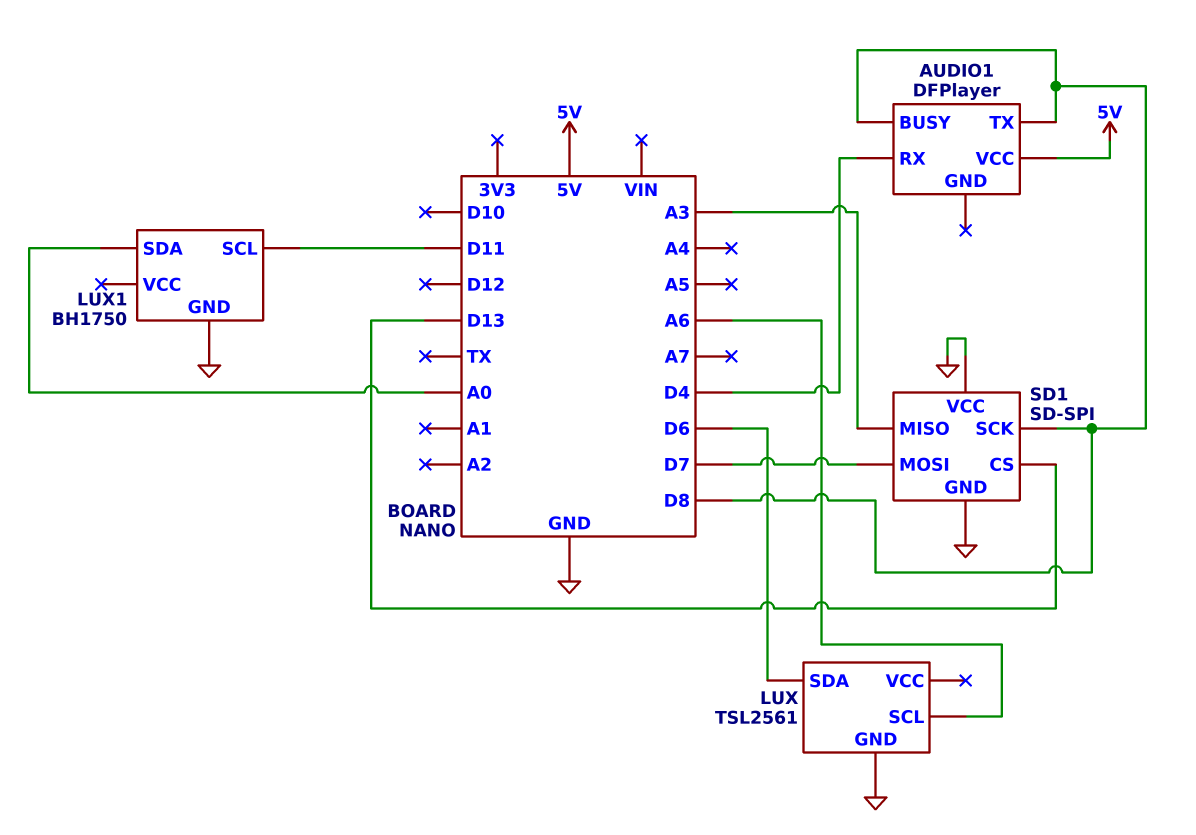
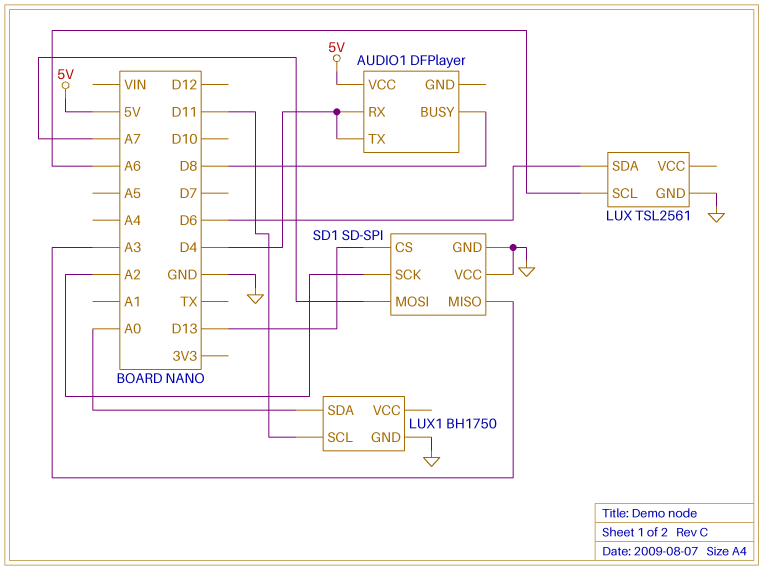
AUDIO1 pin TX: D8 -> D4
SD1 pin MOSI: D7 -> A7
SD1 pin SCK: D8 -> A2

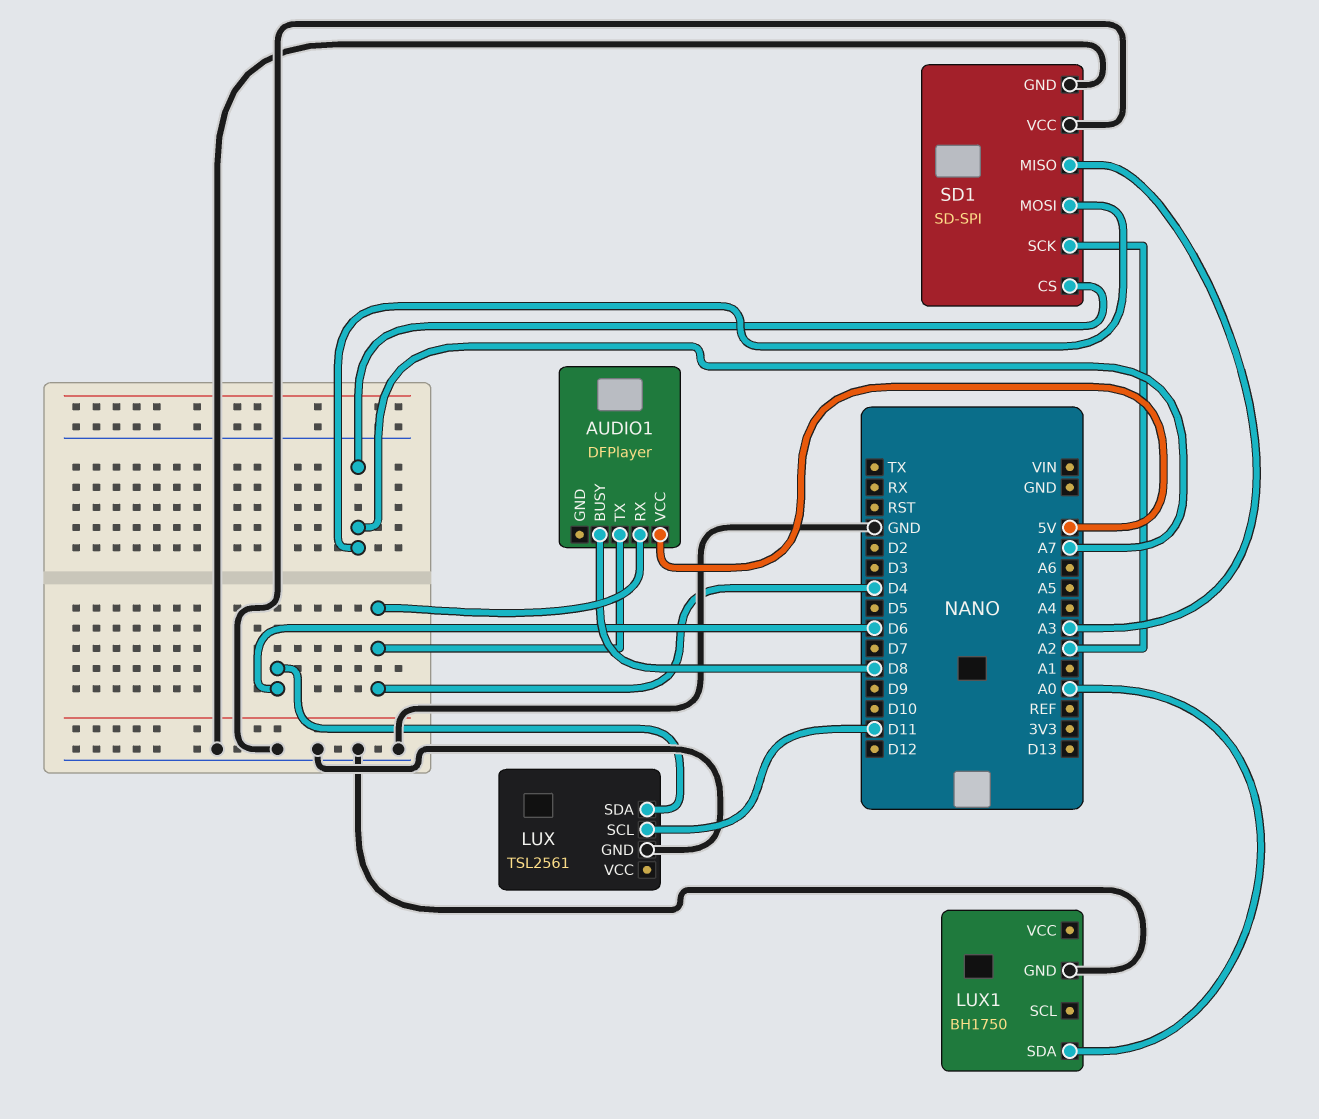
LUX pin SCL: A6 -> D11
LUX1 pin SCL: D11 -> none
SD1 pin CS: D13 -> A7

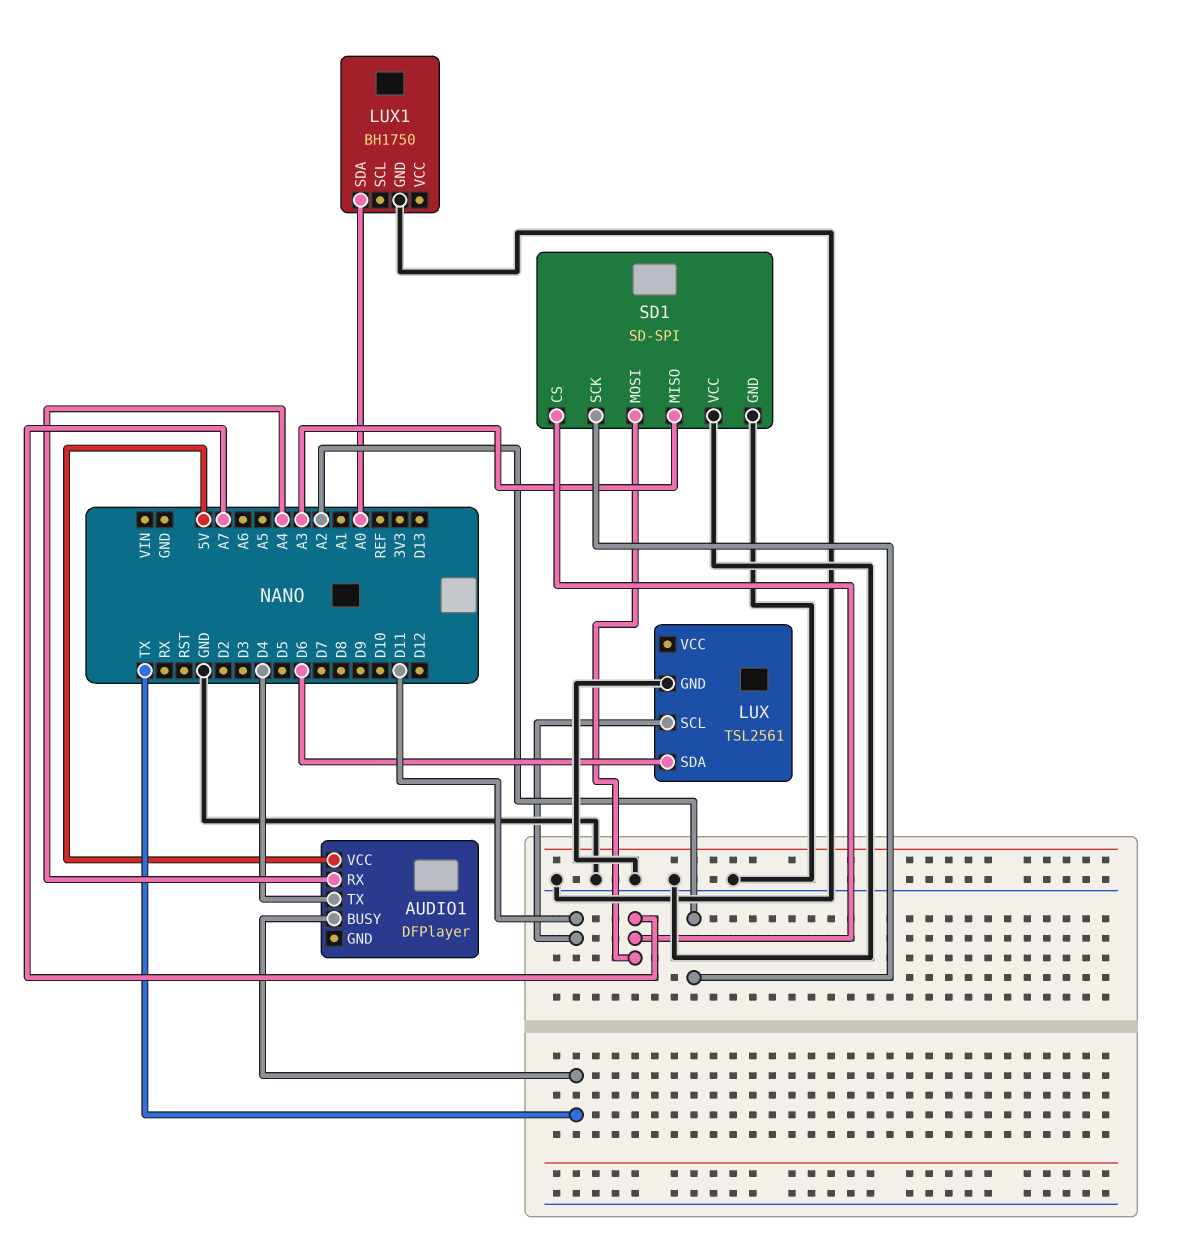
AUDIO1 pin BUSY: D8 -> TX
AUDIO1 pin RX: D4 -> A4

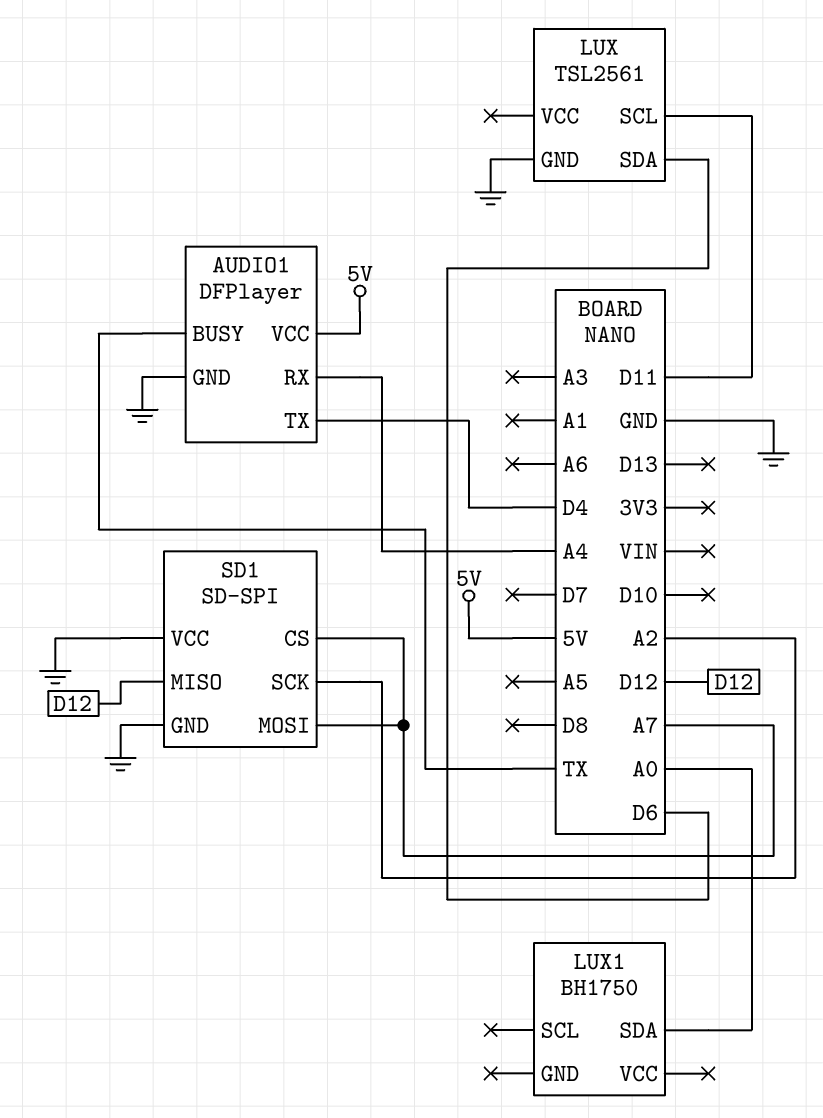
AUDIO1 pin GND: none -> GND
LUX1 pin GND: GND -> none
SD1 pin MISO: A3 -> D12

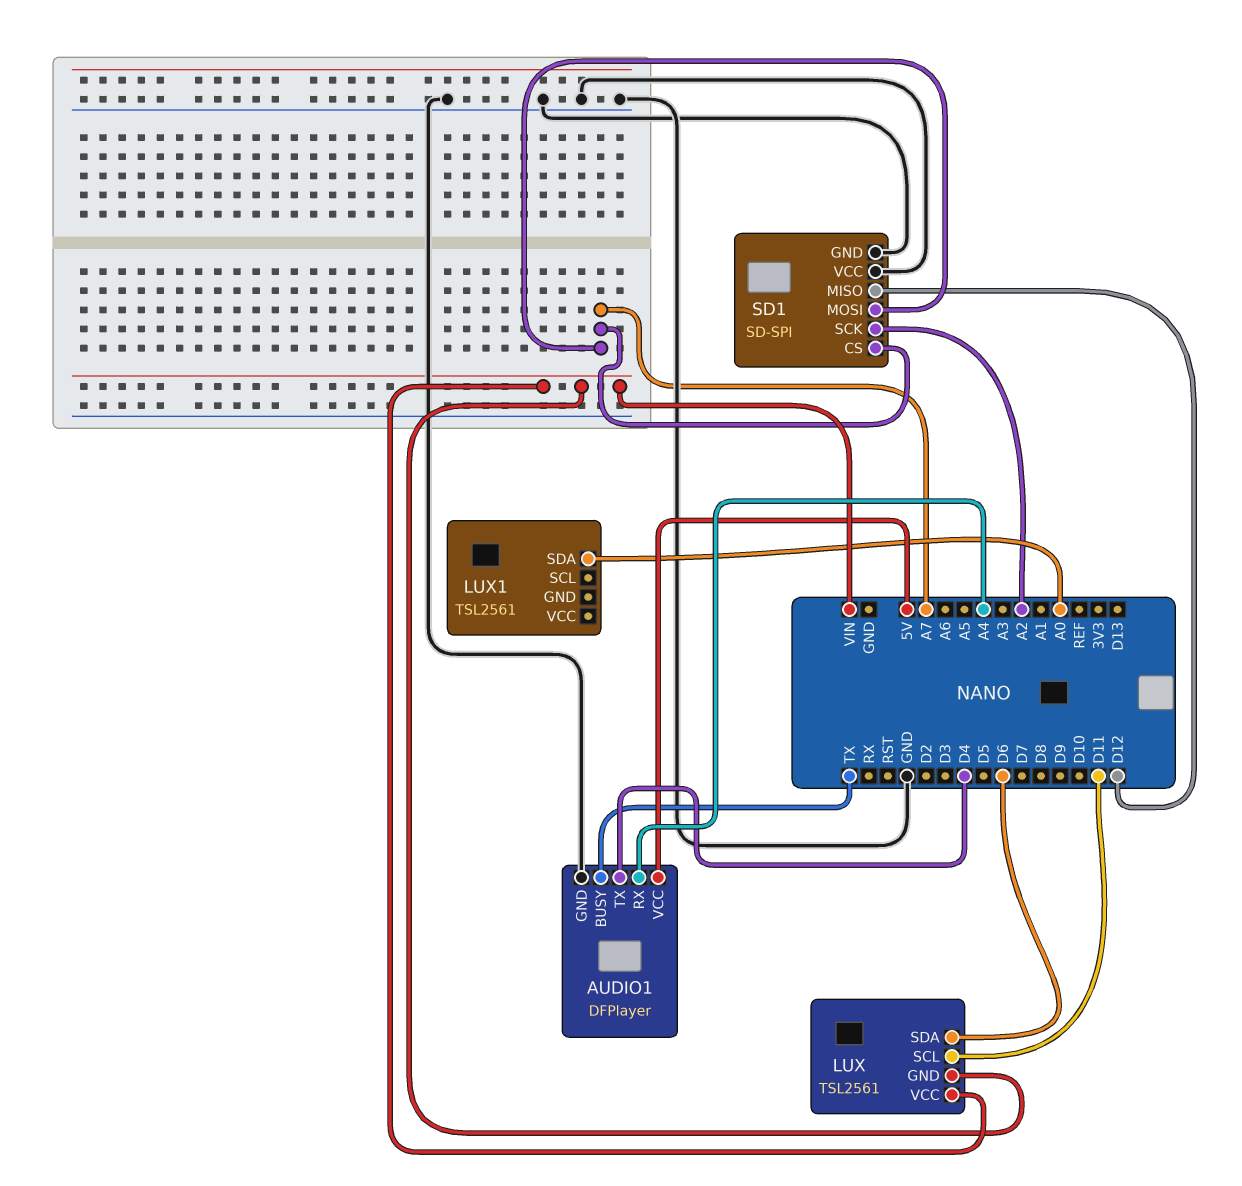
LUX pin GND: GND -> VIN
LUX pin VCC: none -> VIN
LUX1: BH1750 -> TSL2561

